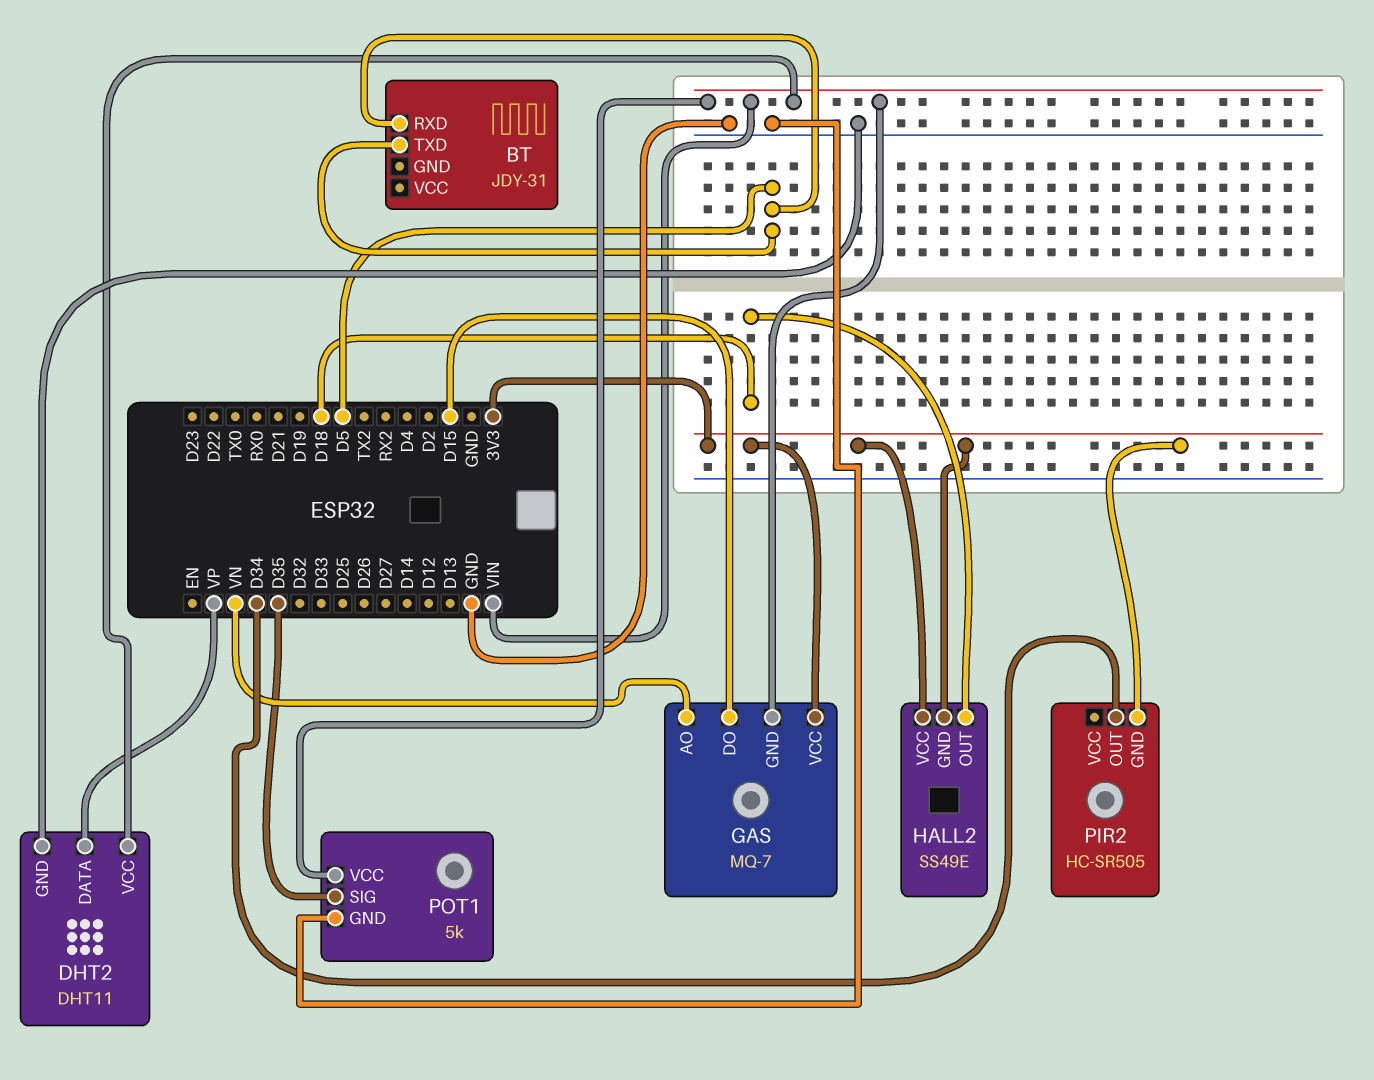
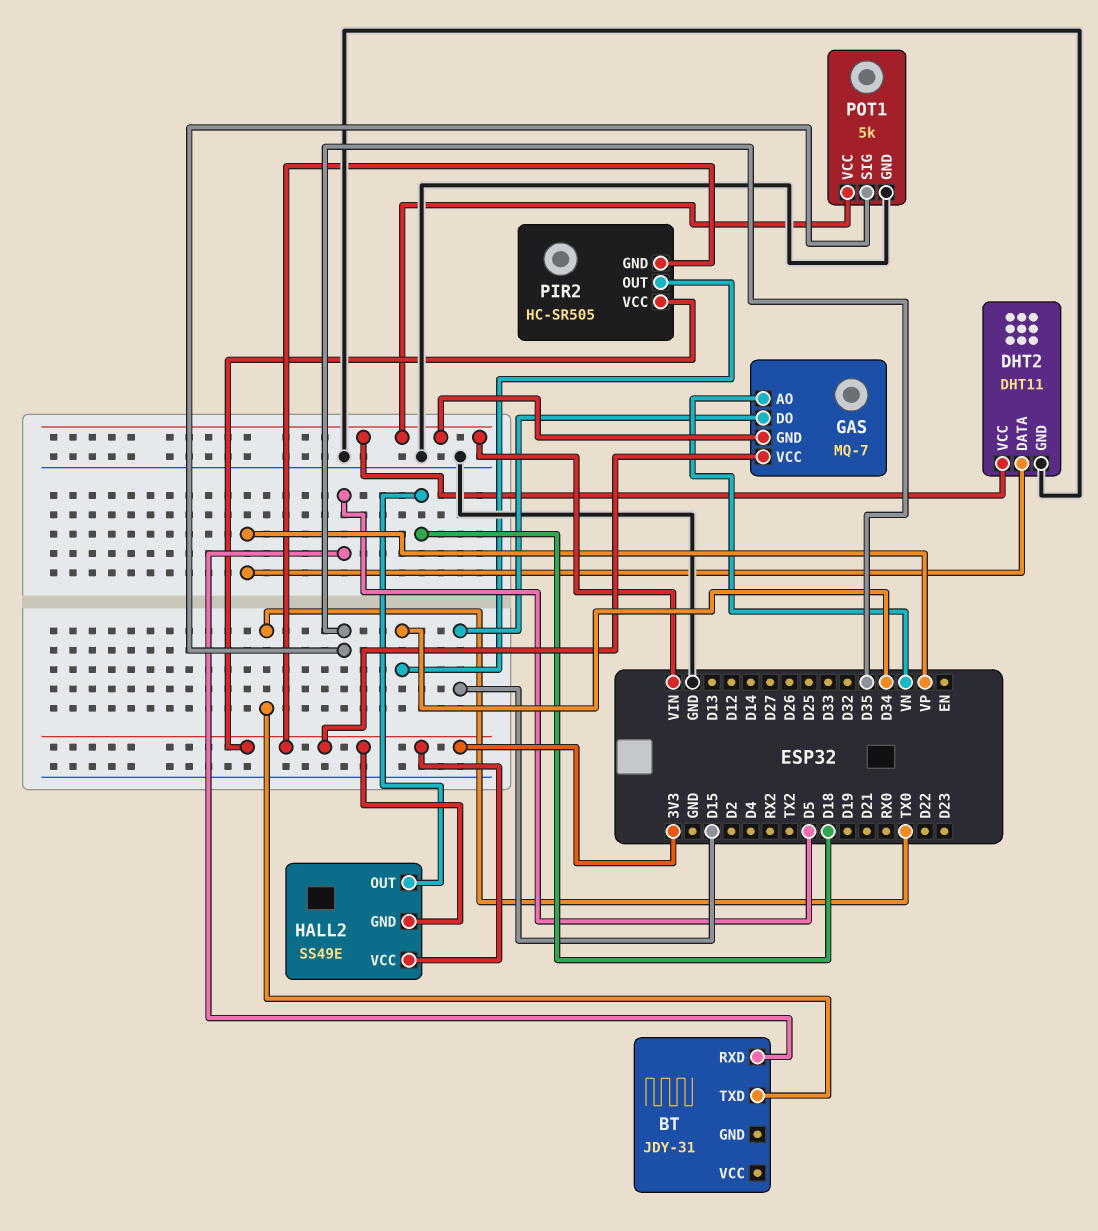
BT pin TXD: D5 -> TX0
PIR2 pin VCC: none -> 3V3

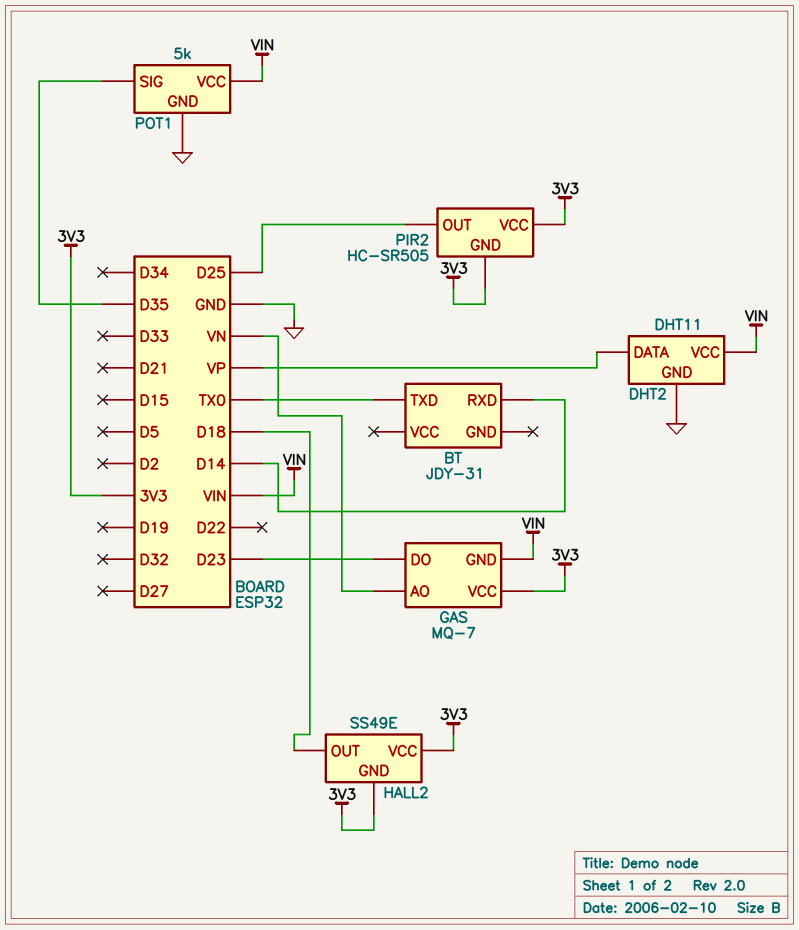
BT pin RXD: D5 -> D14
GAS pin DO: D15 -> D23
PIR2 pin OUT: D34 -> D25

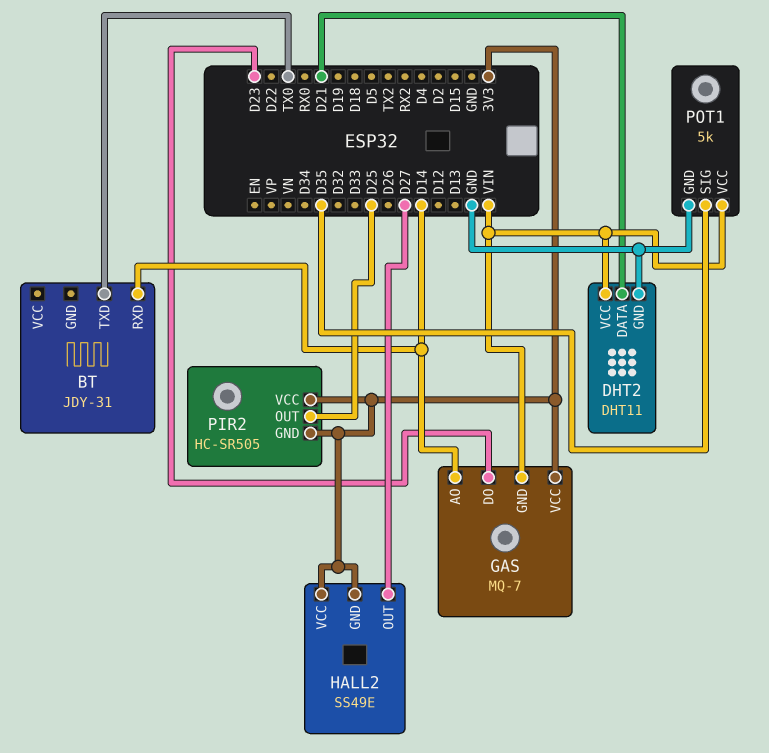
DHT2 pin DATA: VP -> D21
GAS pin AO: VN -> D14
HALL2 pin OUT: D18 -> D27

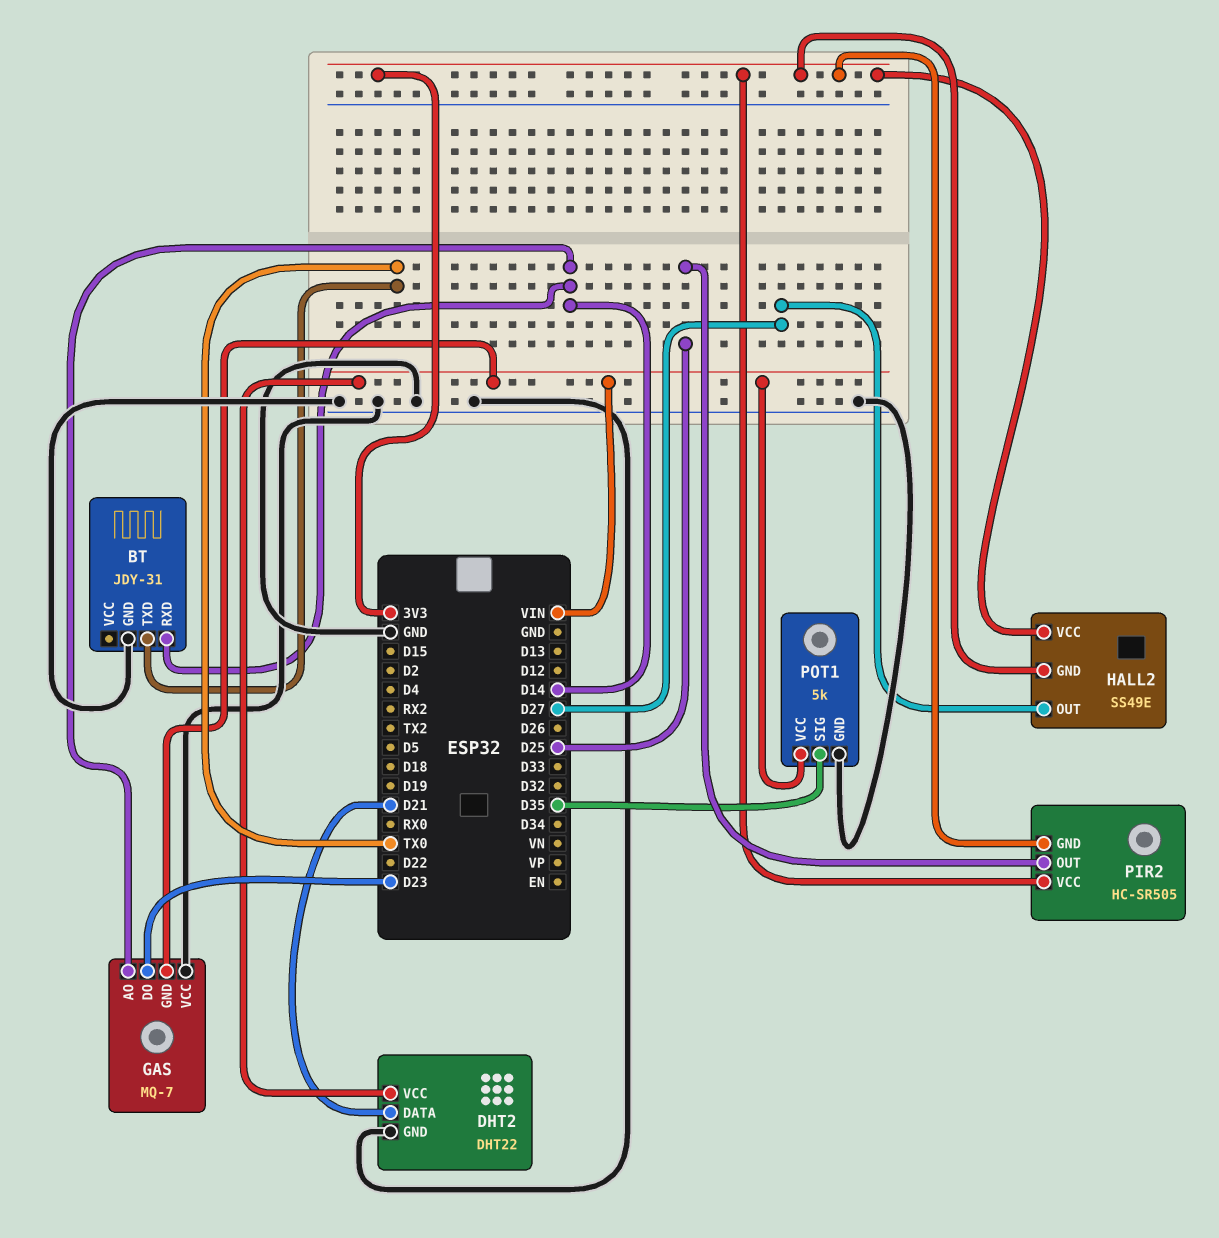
BT pin GND: none -> GND
DHT2: DHT11 -> DHT22
GAS pin VCC: 3V3 -> GND

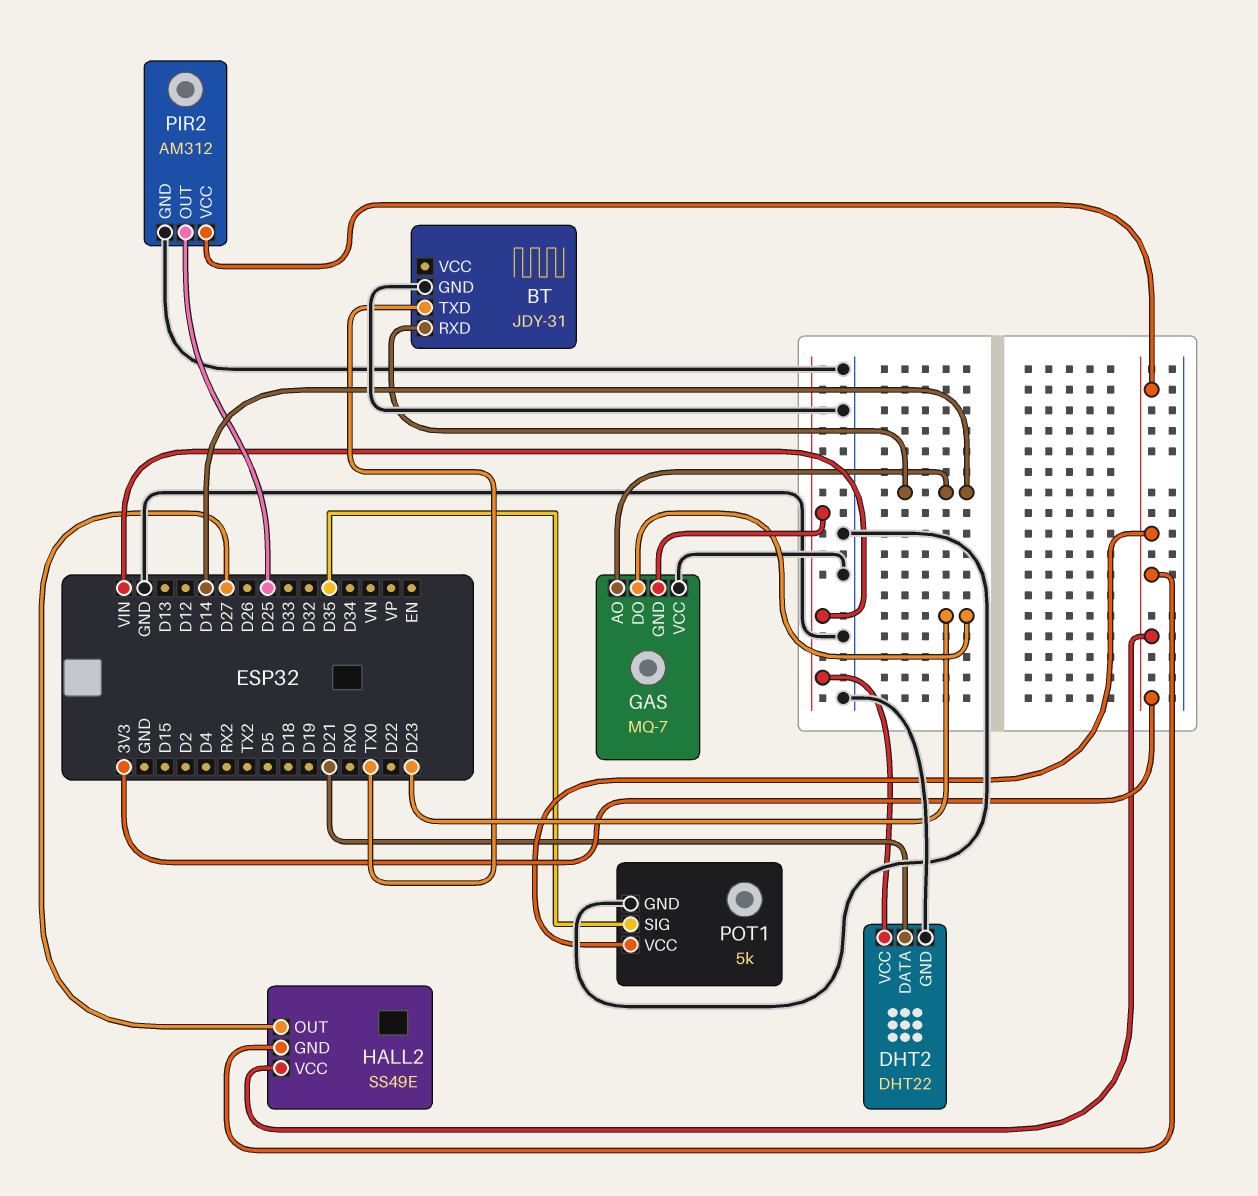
PIR2: HC-SR505 -> AM312
PIR2 pin GND: 3V3 -> GND
POT1 pin VCC: VIN -> 3V3

